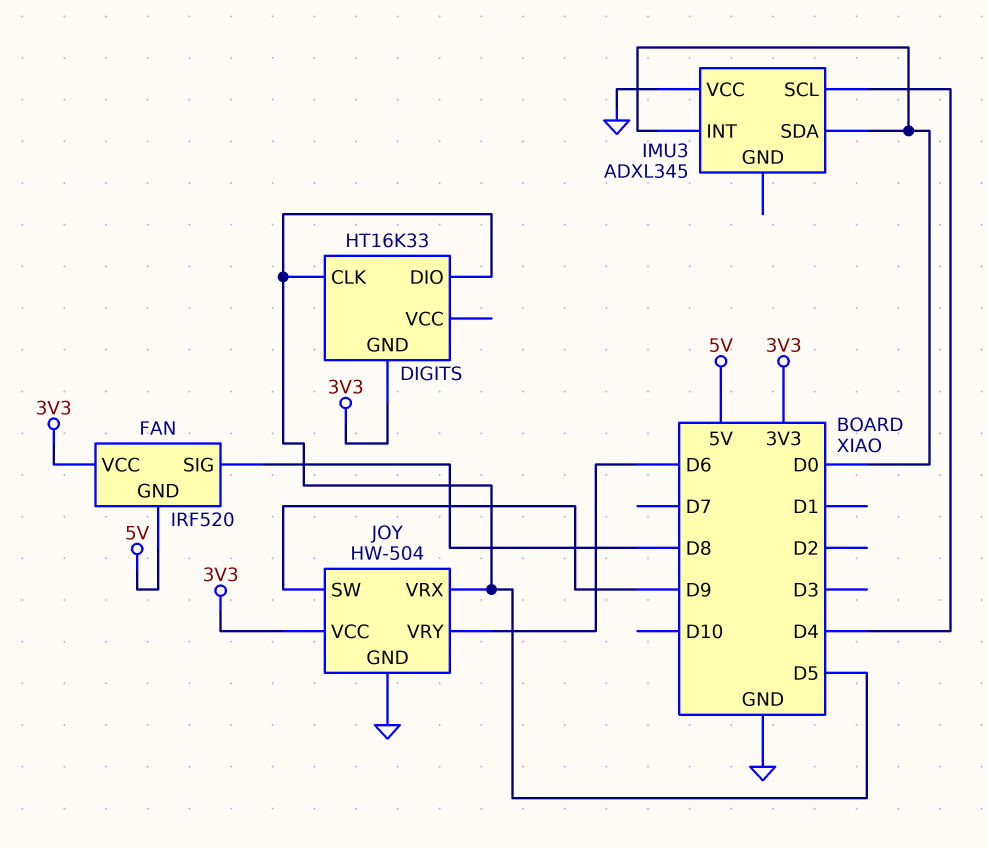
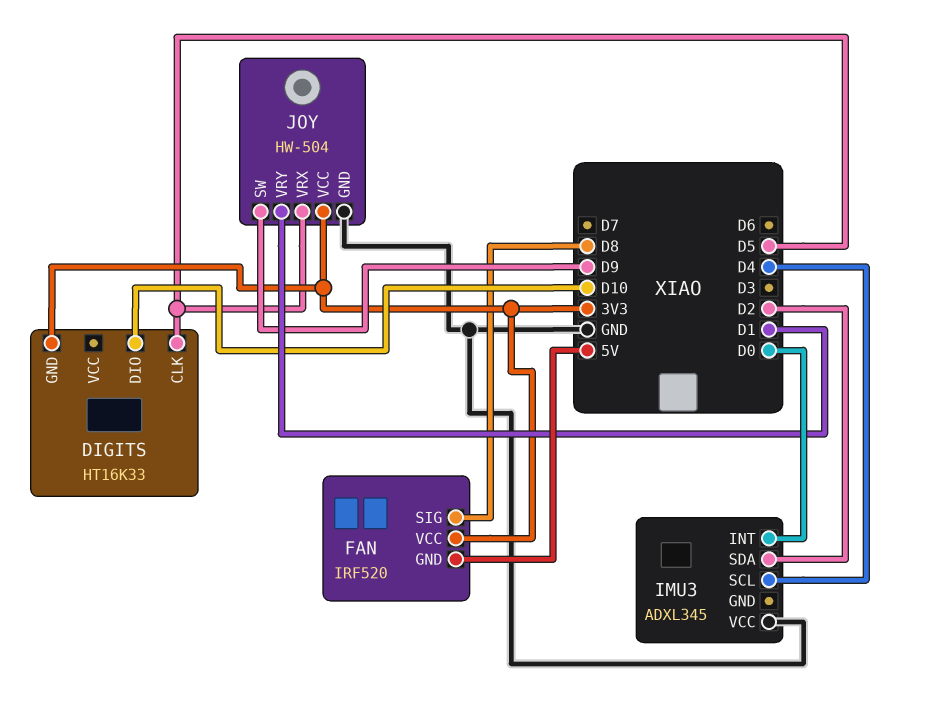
DIGITS pin DIO: D5 -> D10
IMU3 pin SDA: D0 -> D2
JOY pin VRY: D6 -> D1

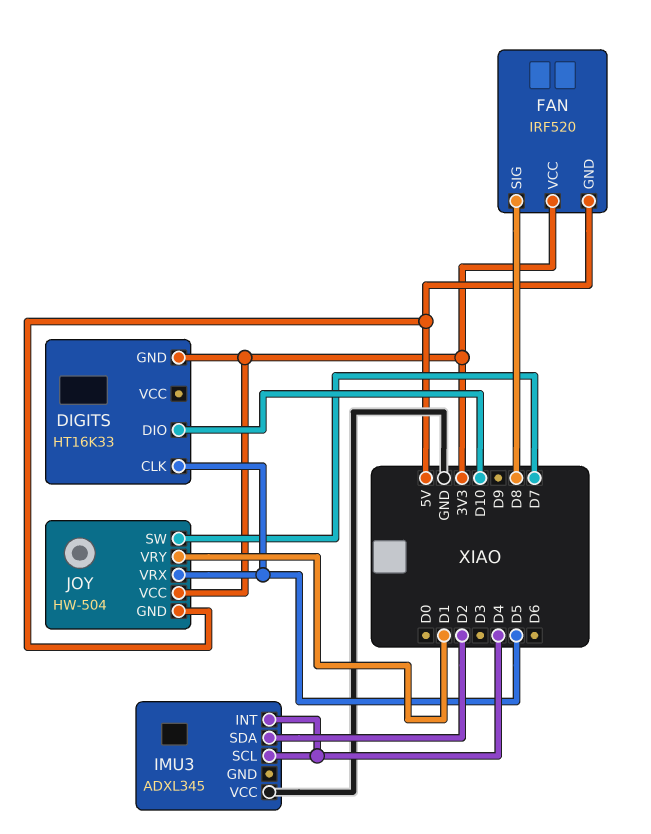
IMU3 pin INT: D0 -> D4
JOY pin GND: GND -> 5V
JOY pin SW: D9 -> D7

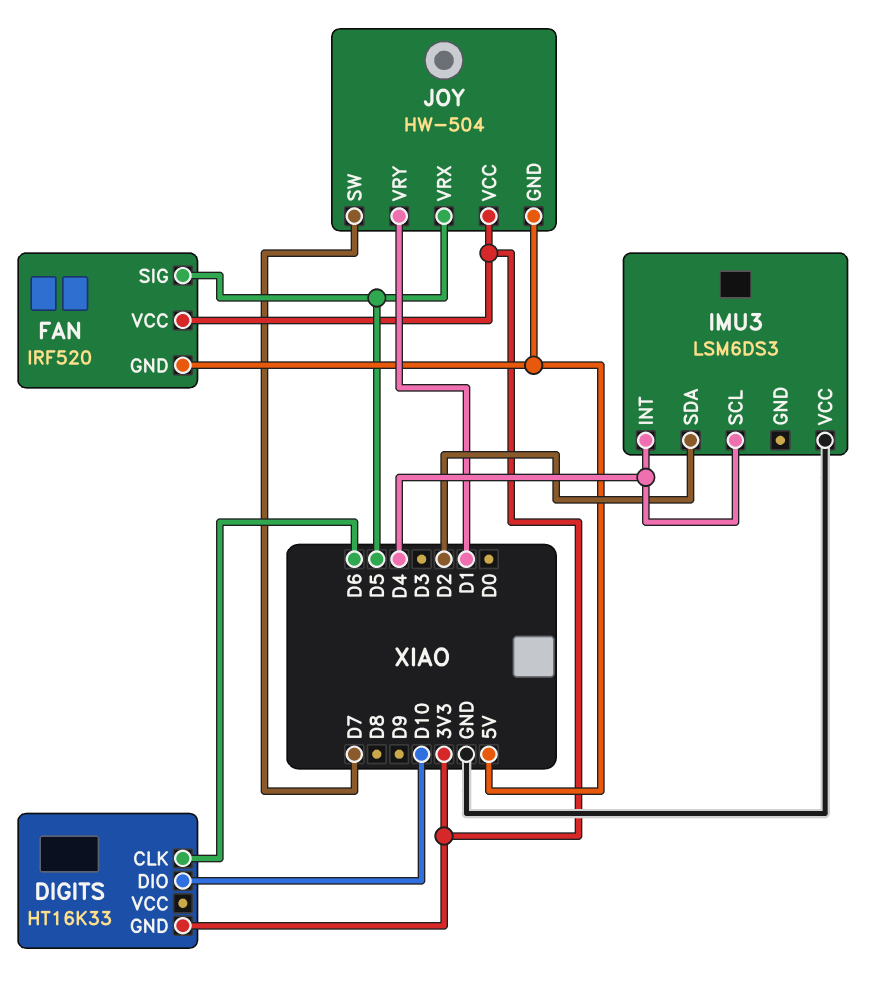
DIGITS pin CLK: D5 -> D6
FAN pin SIG: D8 -> D5
IMU3: ADXL345 -> LSM6DS3

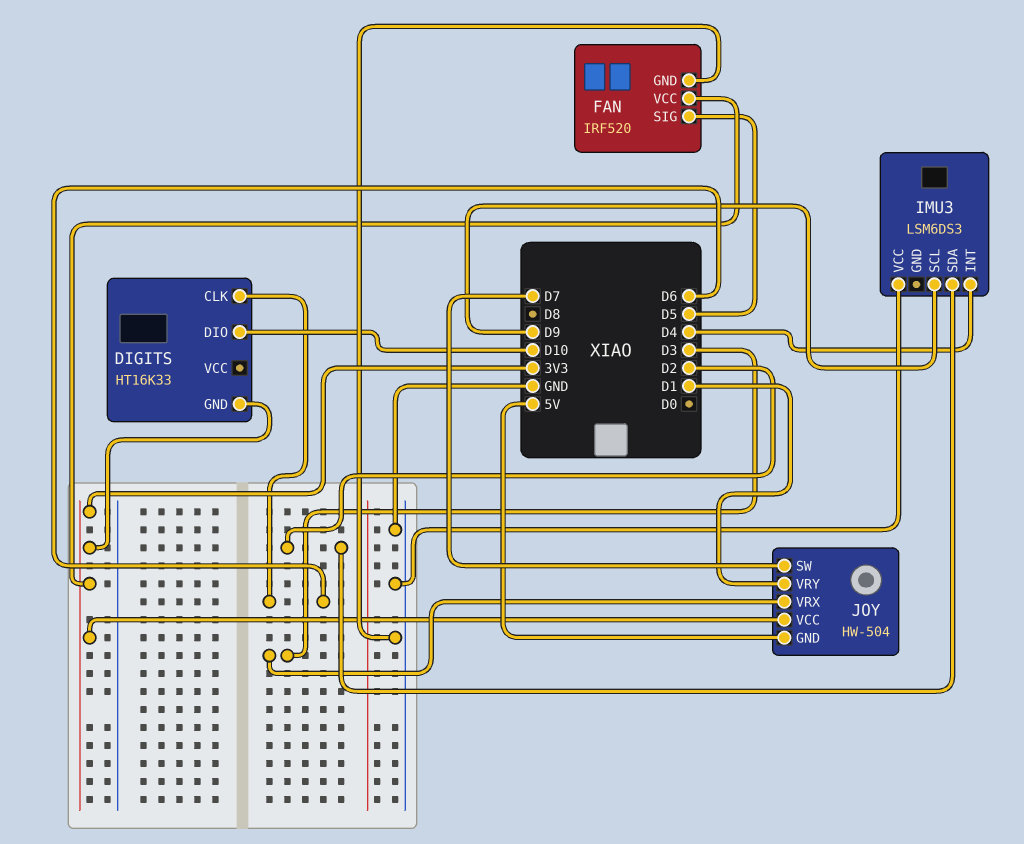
FAN pin GND: 5V -> GND
IMU3 pin SCL: D4 -> D9
JOY pin VRX: D5 -> D3

